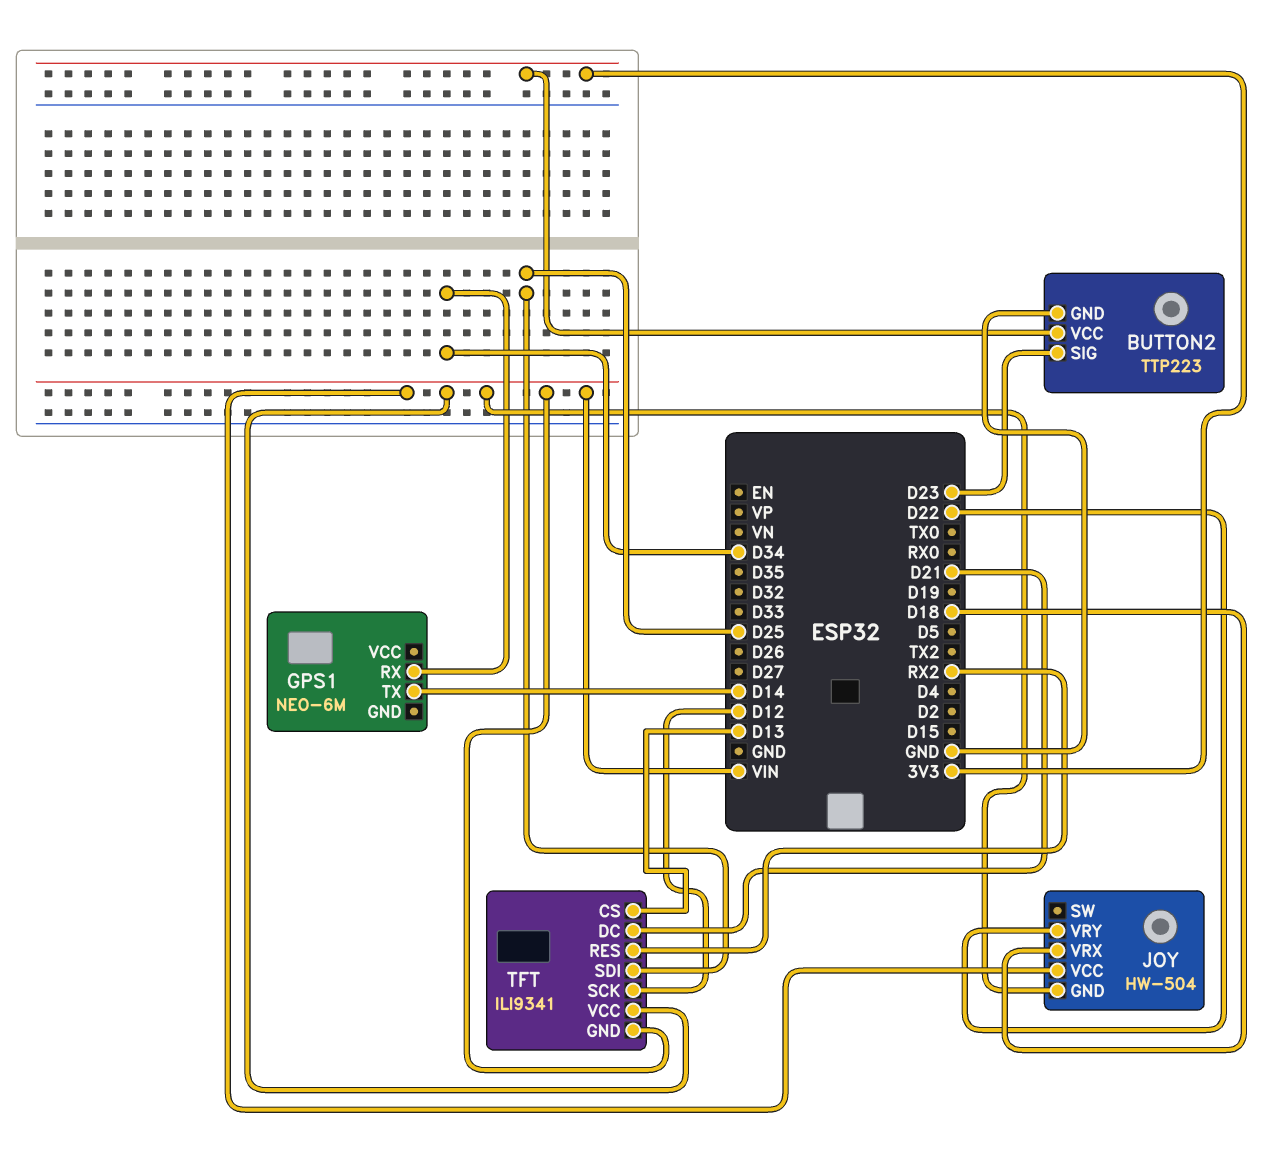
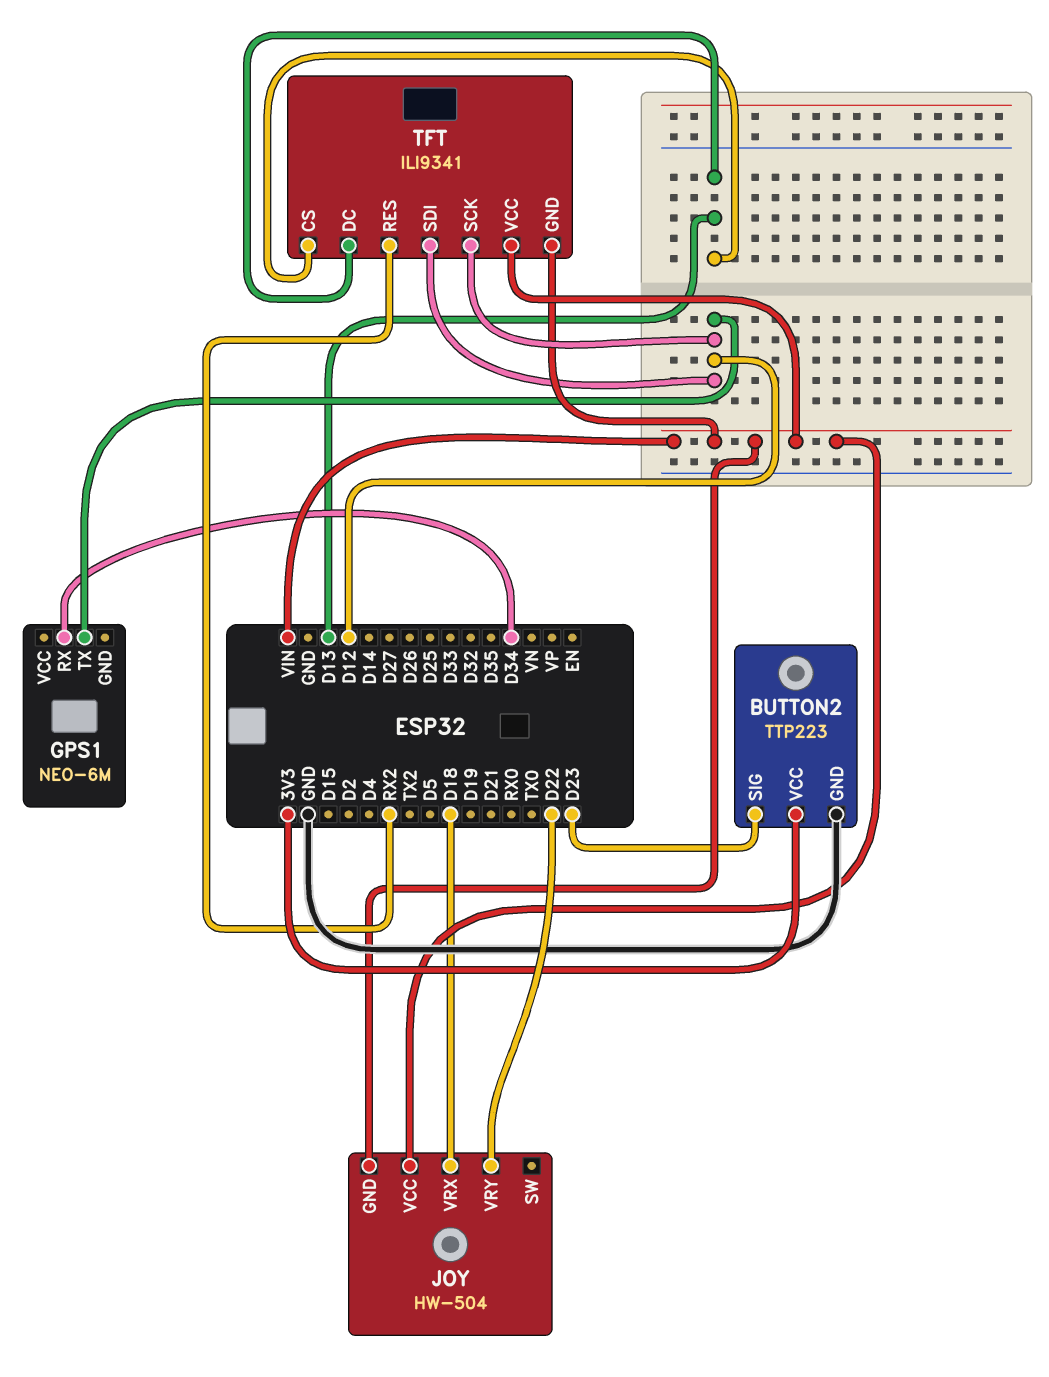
GPS1 pin TX: D14 -> D12
TFT pin DC: D21 -> D13
TFT pin SDI: D25 -> D12

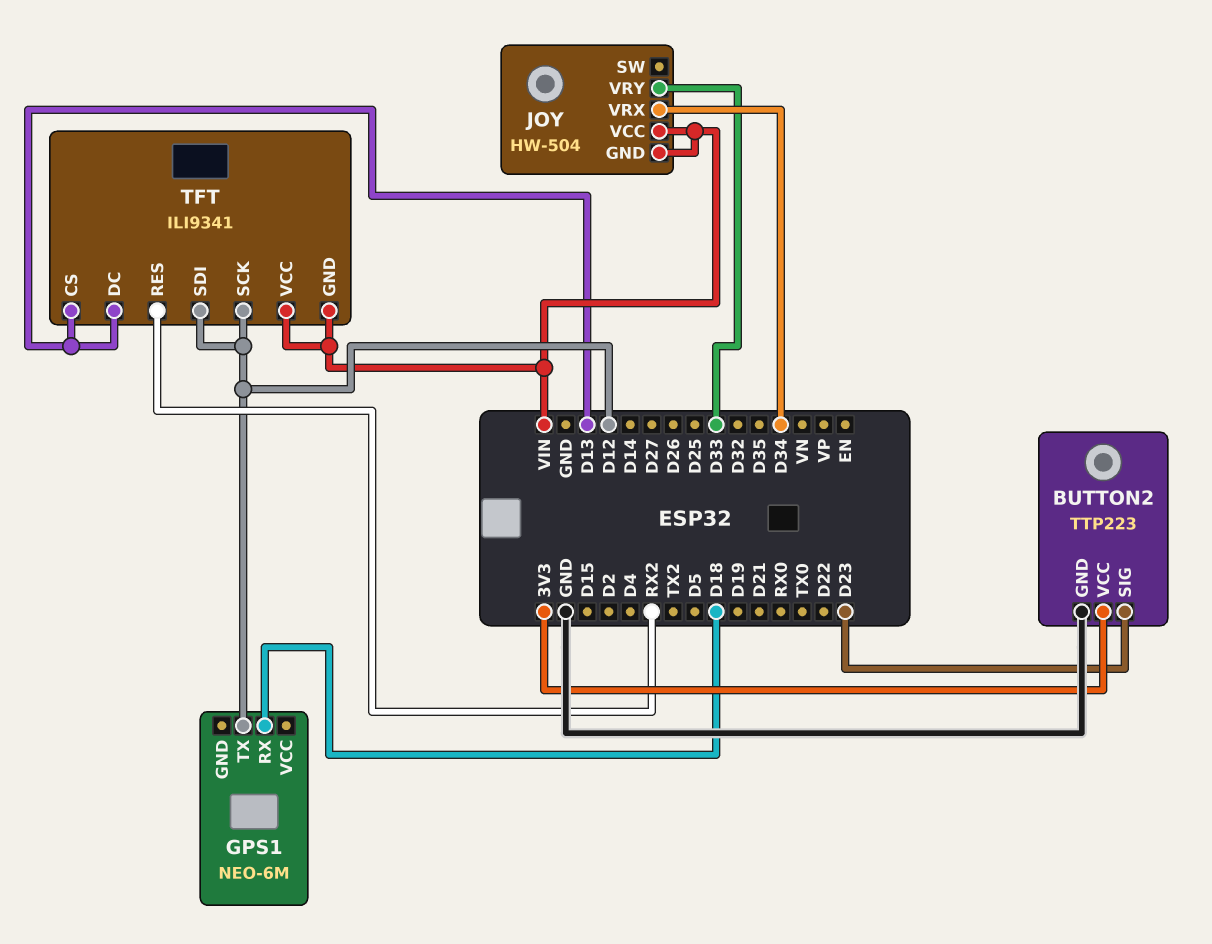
GPS1 pin RX: D34 -> D18
JOY pin VRX: D18 -> D34
JOY pin VRY: D22 -> D33

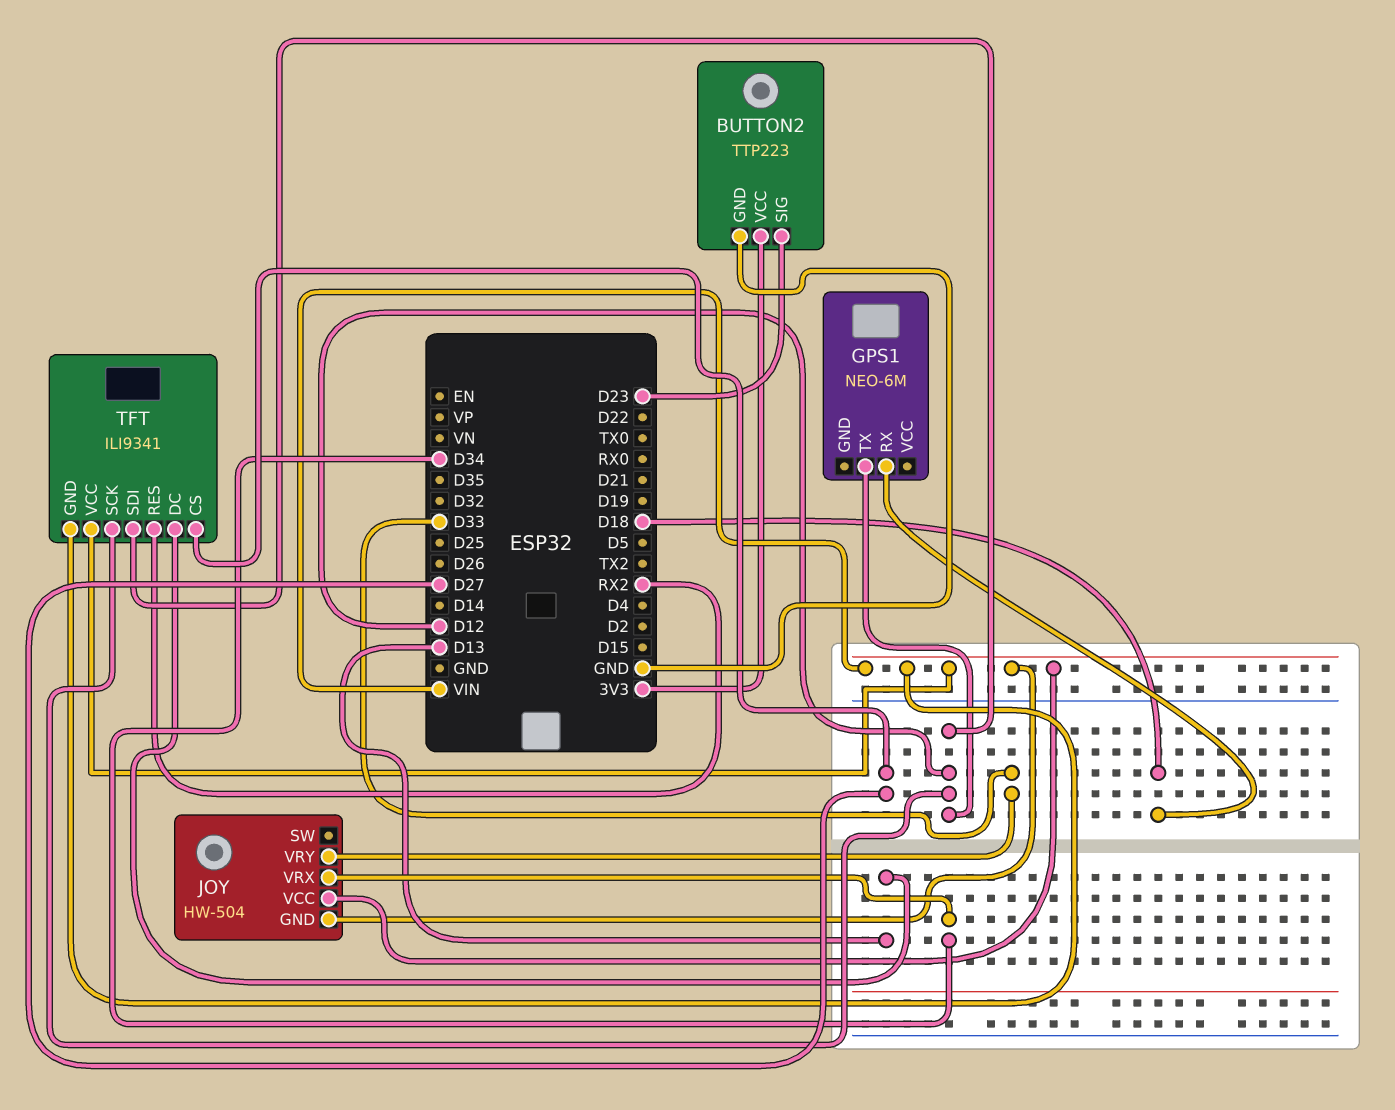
TFT pin CS: D13 -> D27

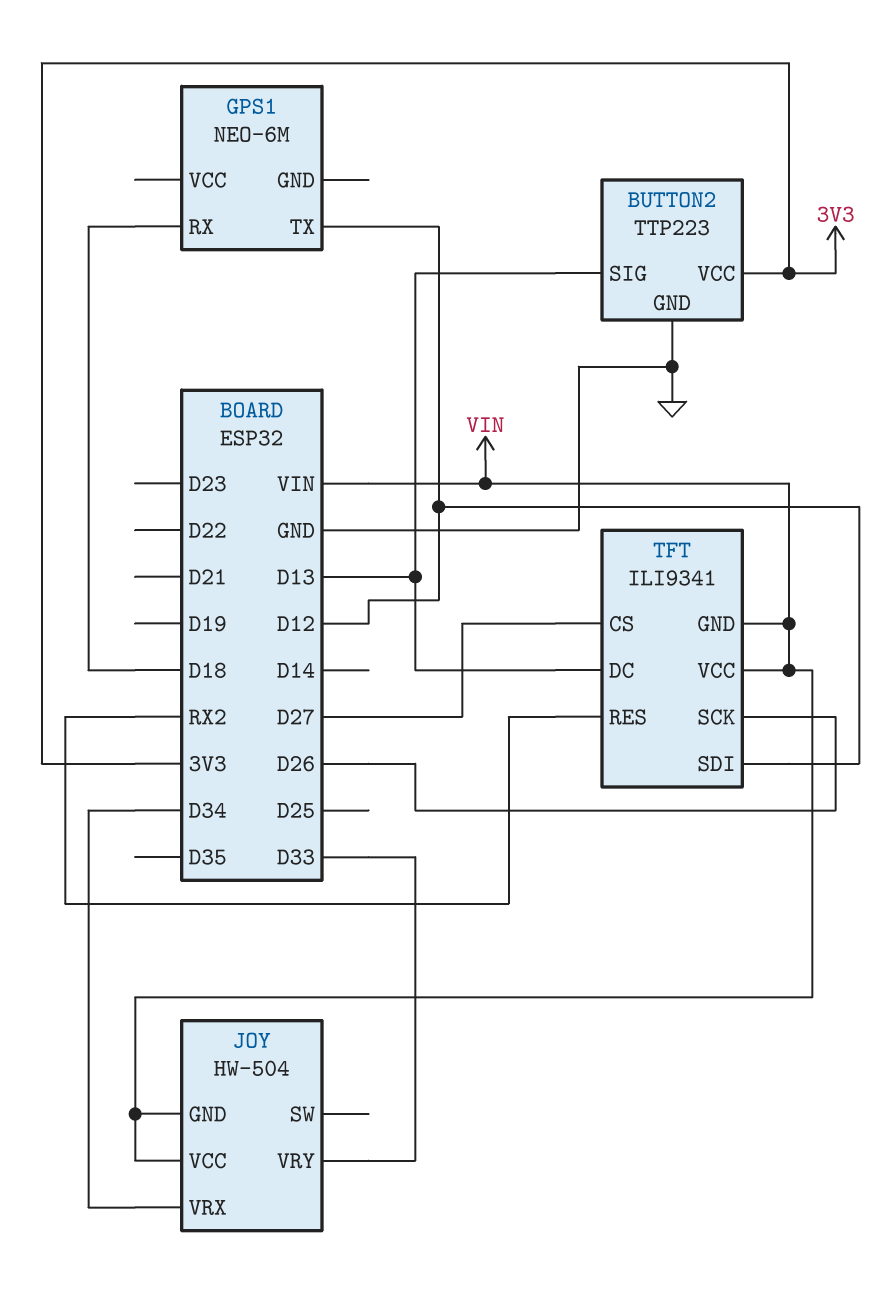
BUTTON2 pin SIG: D23 -> D13
TFT pin SCK: D12 -> D26

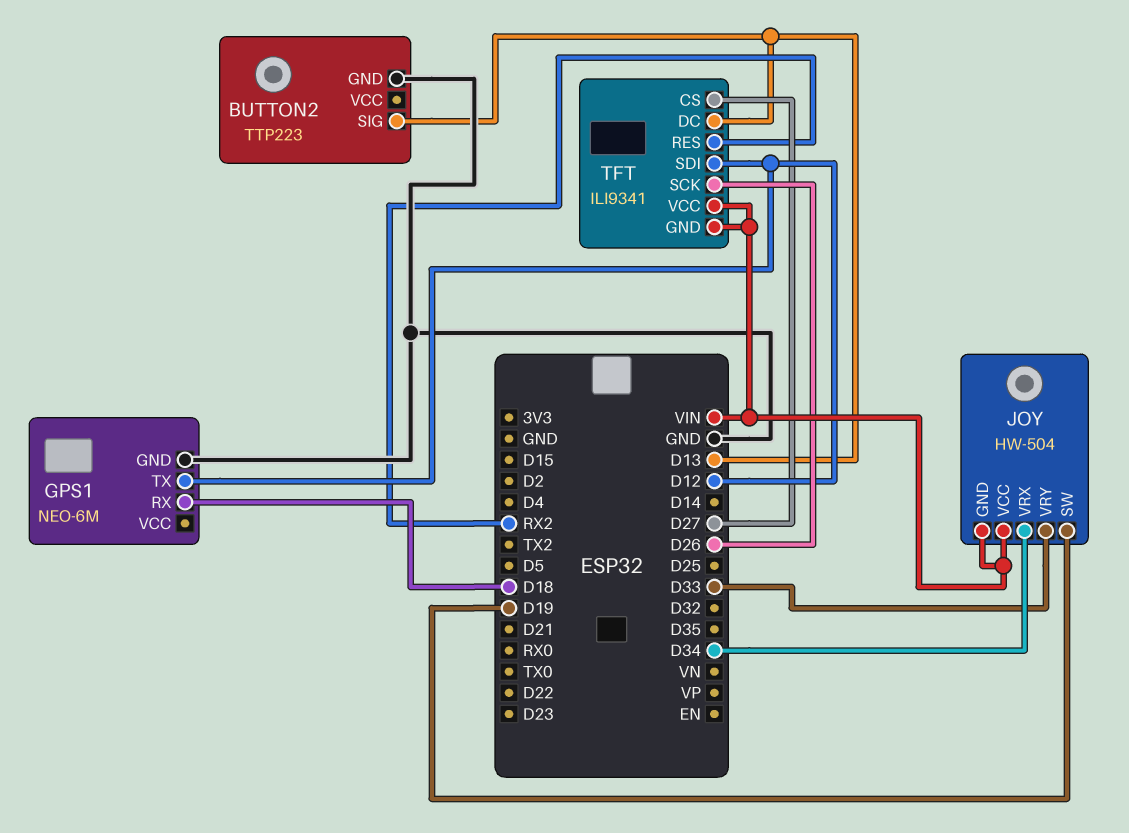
BUTTON2 pin VCC: 3V3 -> none
GPS1 pin GND: none -> GND
JOY pin SW: none -> D19

